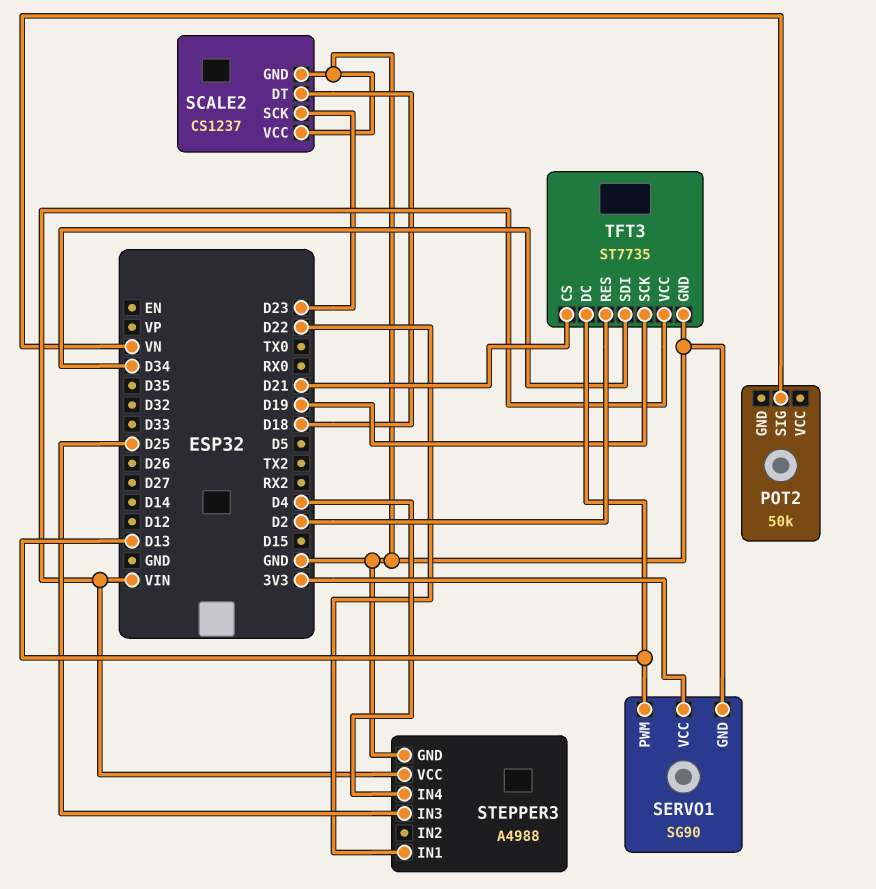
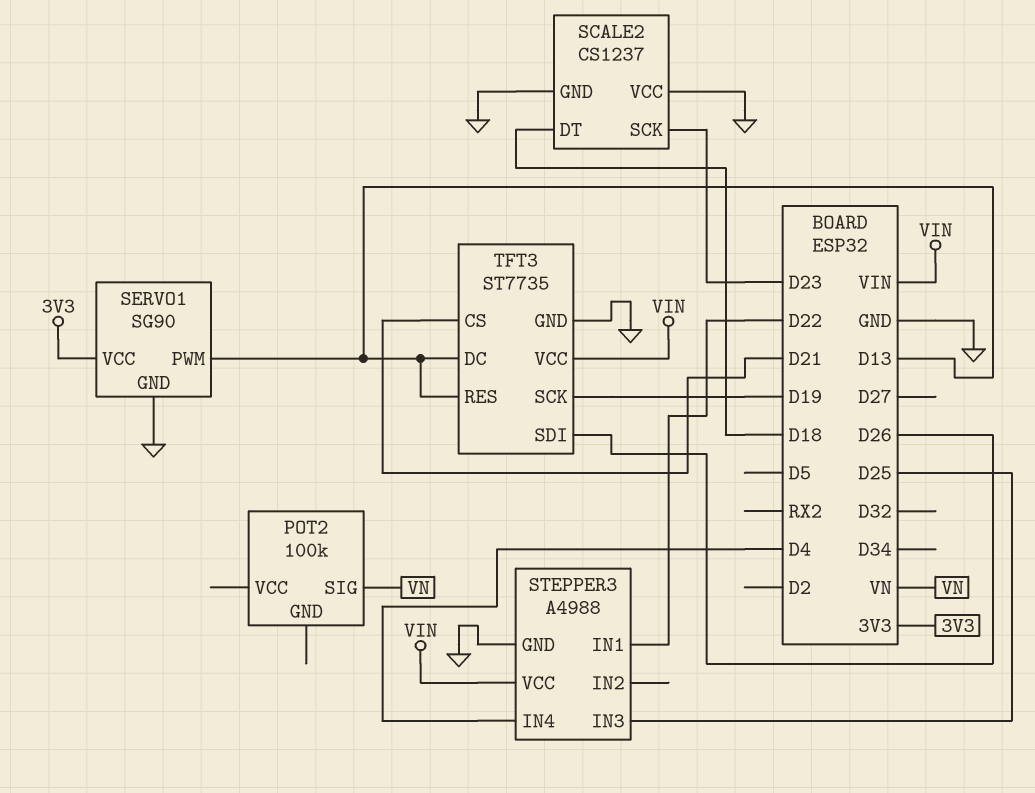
POT2: 50k -> 100k
TFT3 pin RES: D2 -> D13
TFT3 pin SDI: D34 -> D26

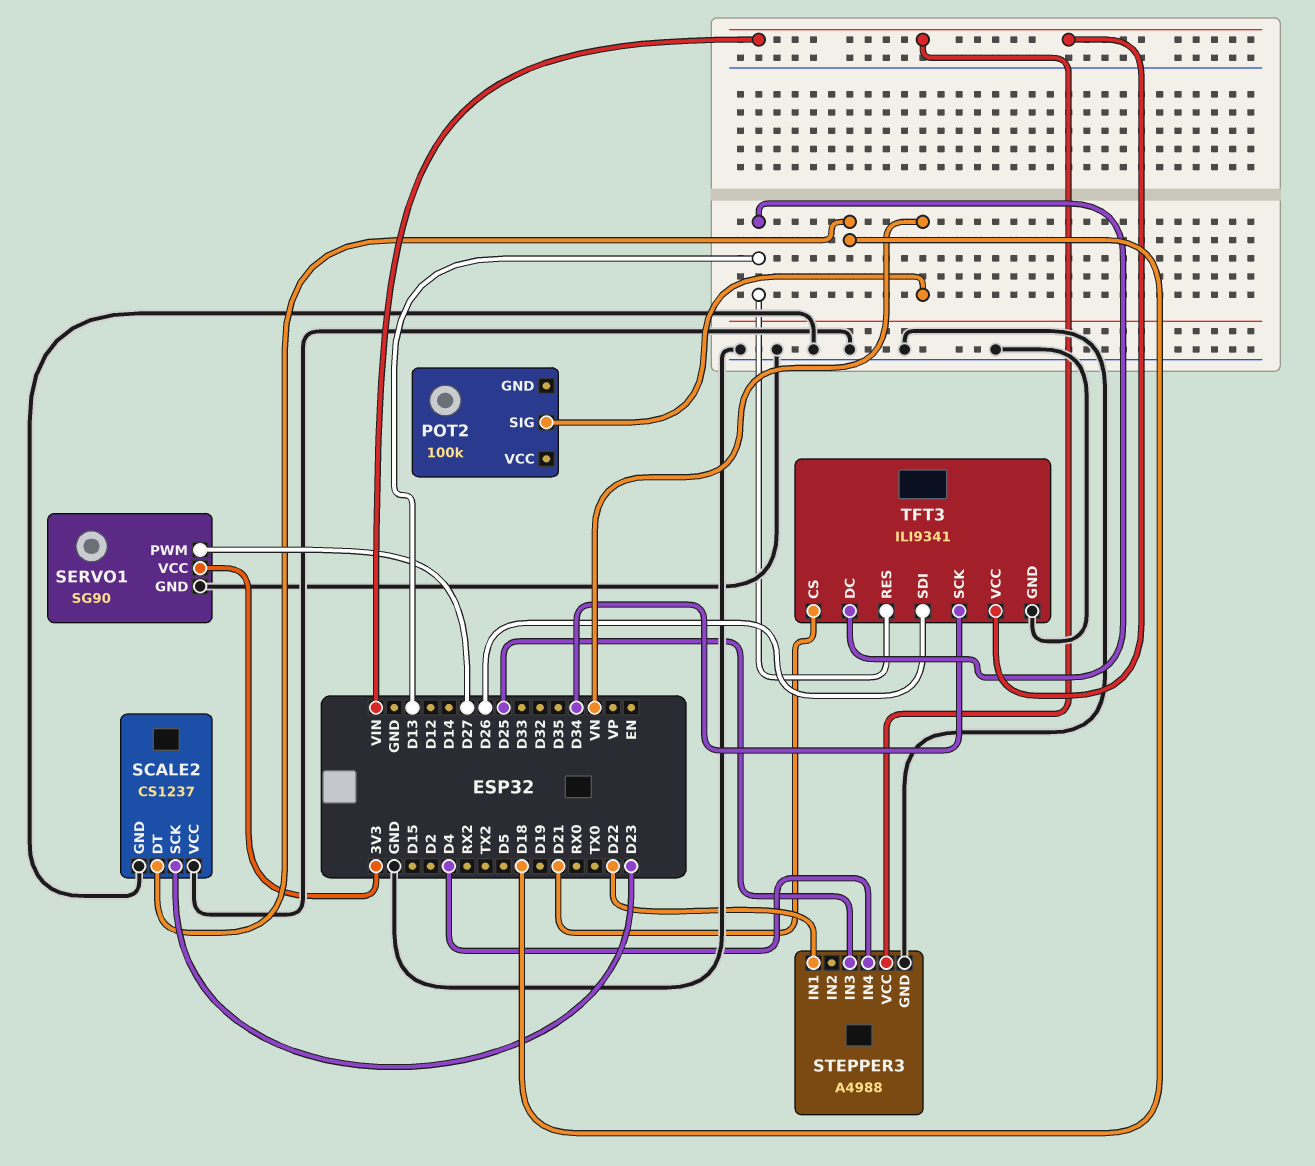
SERVO1 pin PWM: D13 -> D27
TFT3: ST7735 -> ILI9341
TFT3 pin SCK: D19 -> D34

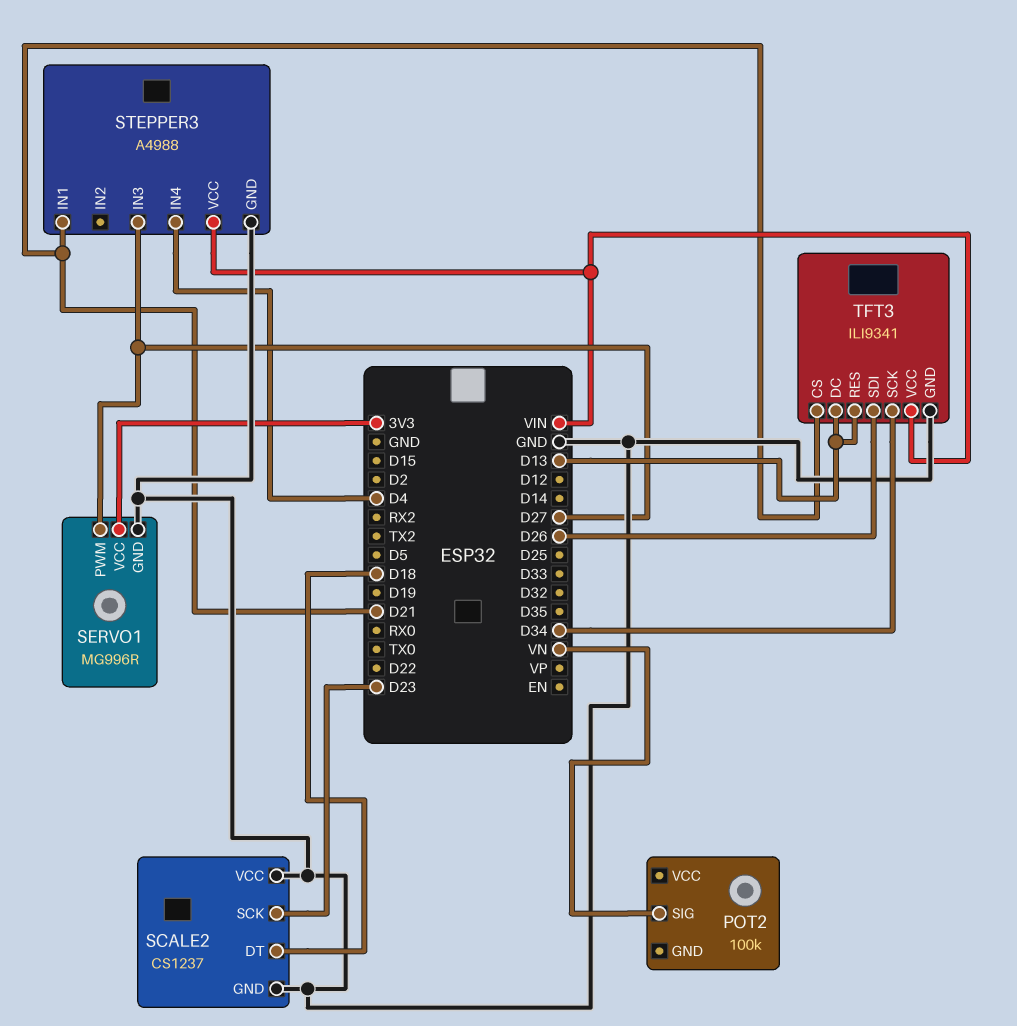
SERVO1: SG90 -> MG996R
STEPPER3 pin IN1: D22 -> D21
STEPPER3 pin IN3: D25 -> D27

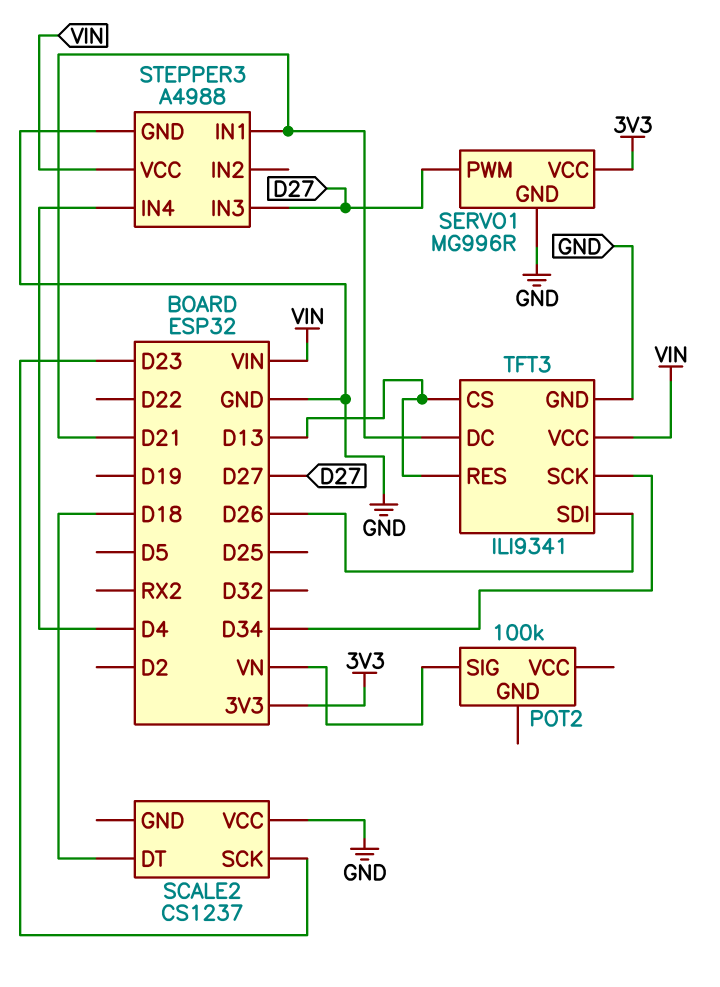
SCALE2 pin GND: GND -> none
TFT3 pin CS: D21 -> D13
TFT3 pin DC: D13 -> D21

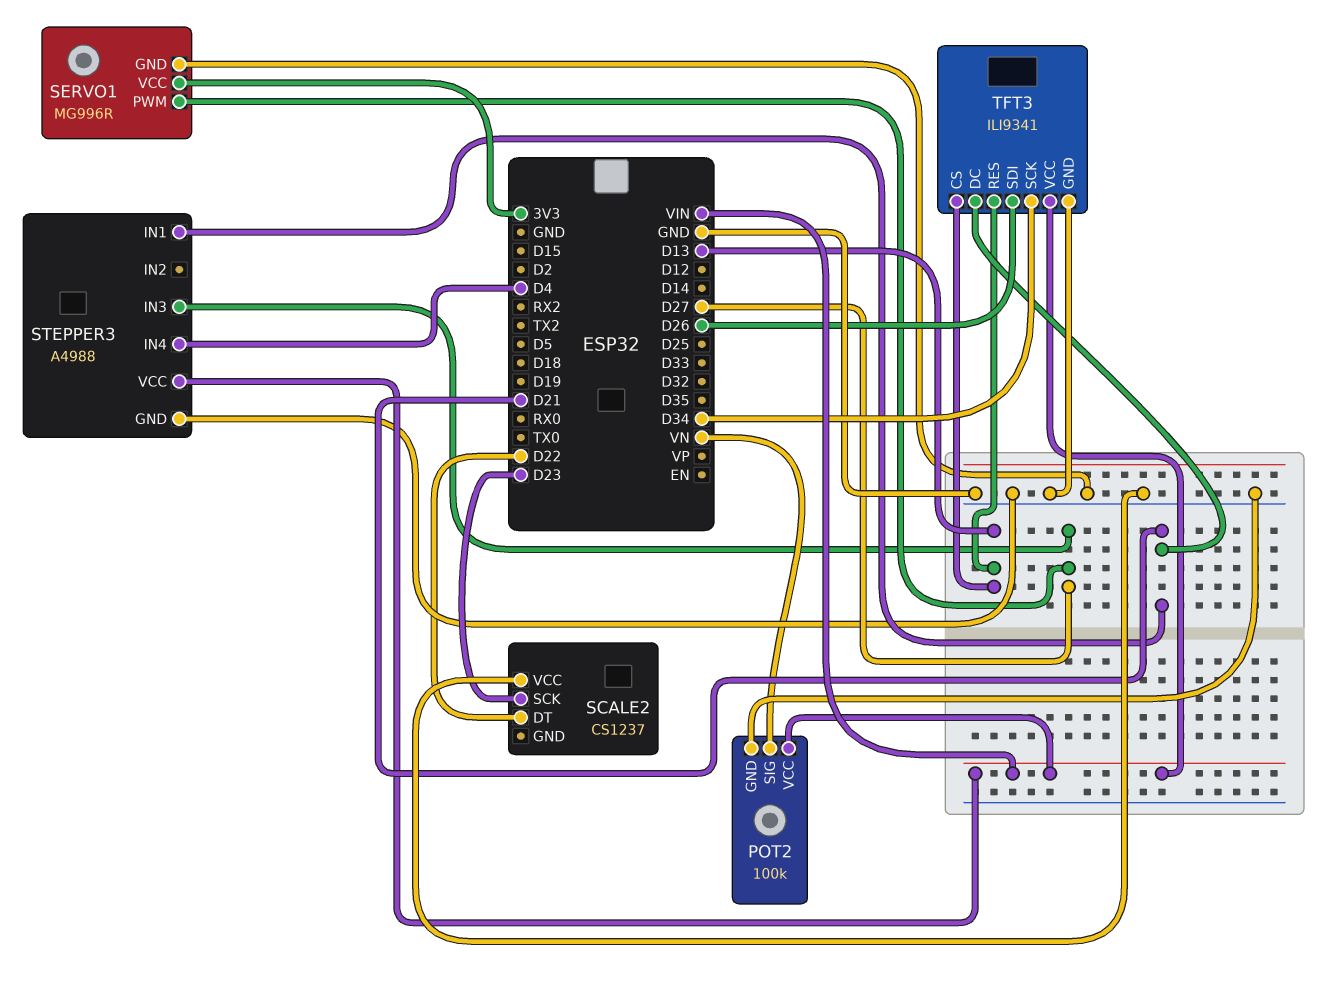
POT2 pin GND: none -> GND
POT2 pin VCC: none -> VIN
SCALE2 pin DT: D18 -> D22

